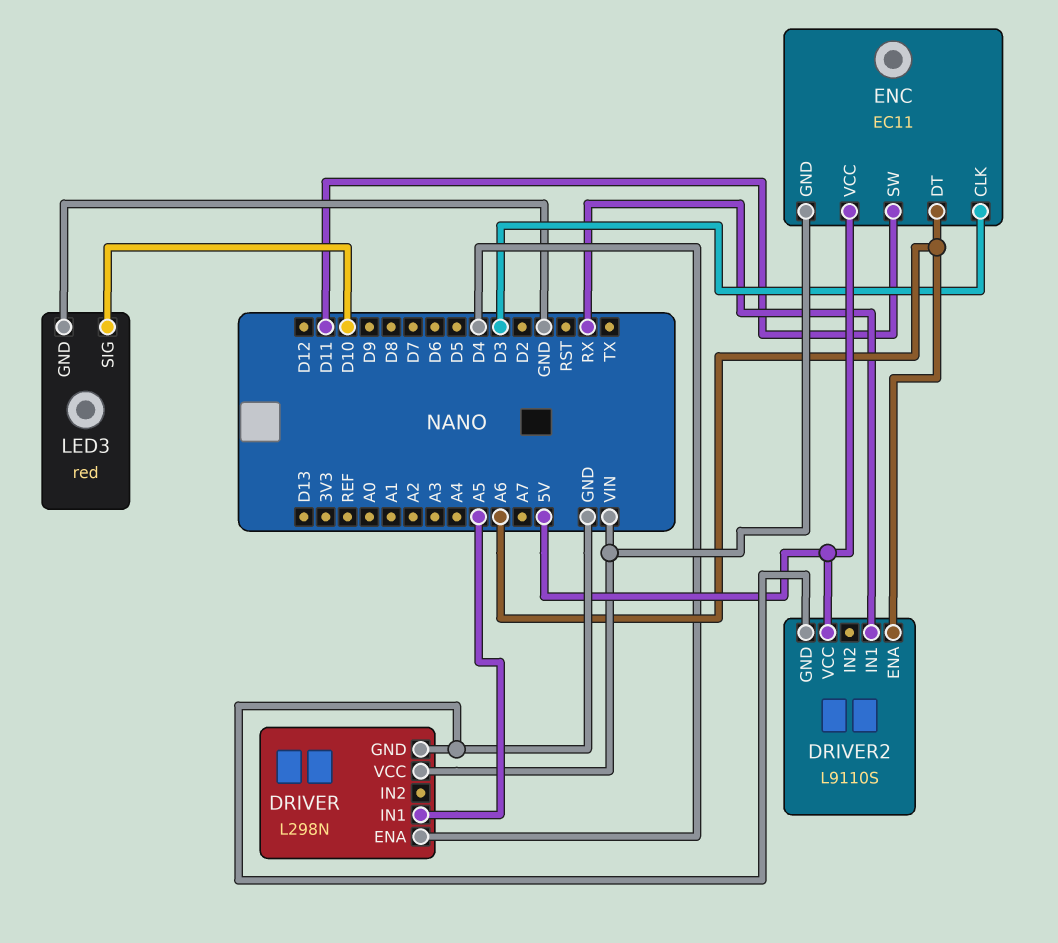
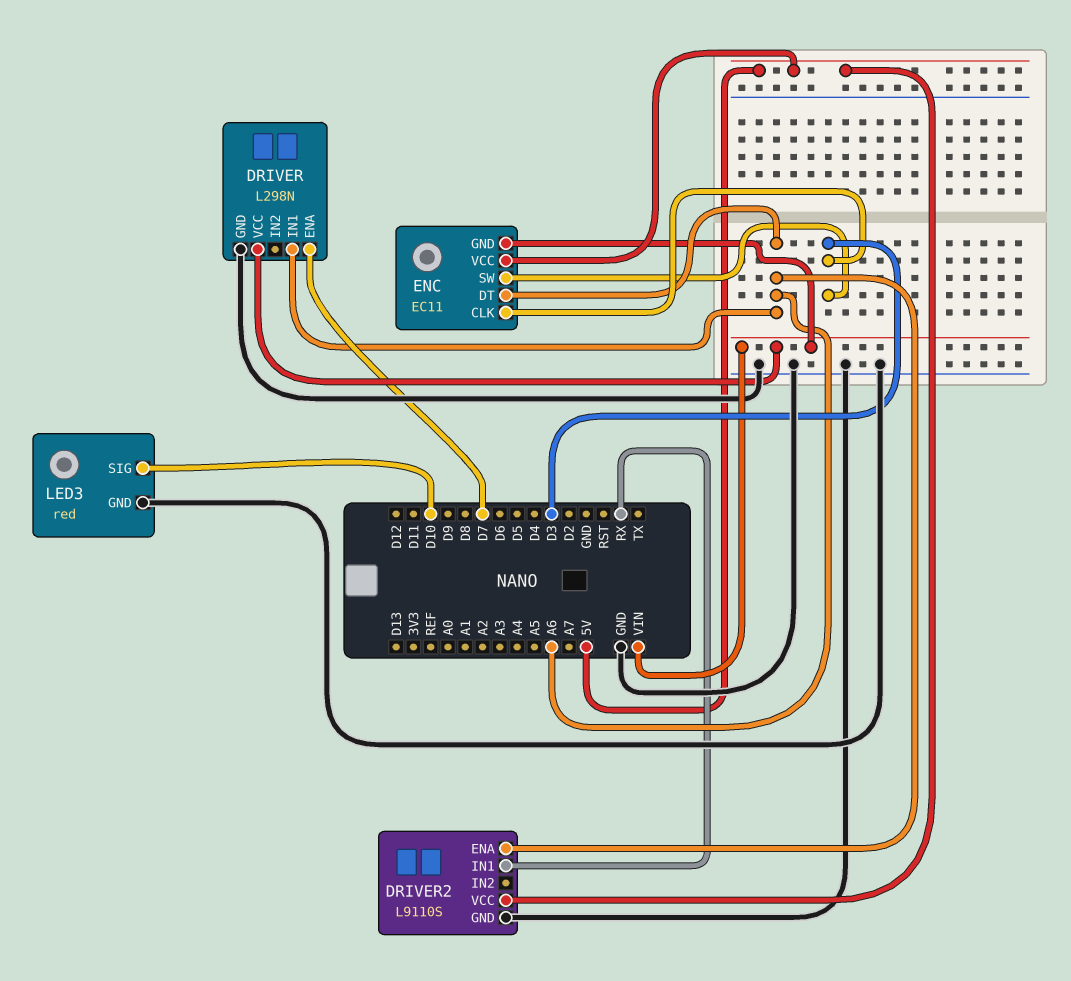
DRIVER pin ENA: D4 -> D7
DRIVER pin IN1: A5 -> A6
ENC pin SW: D11 -> D3

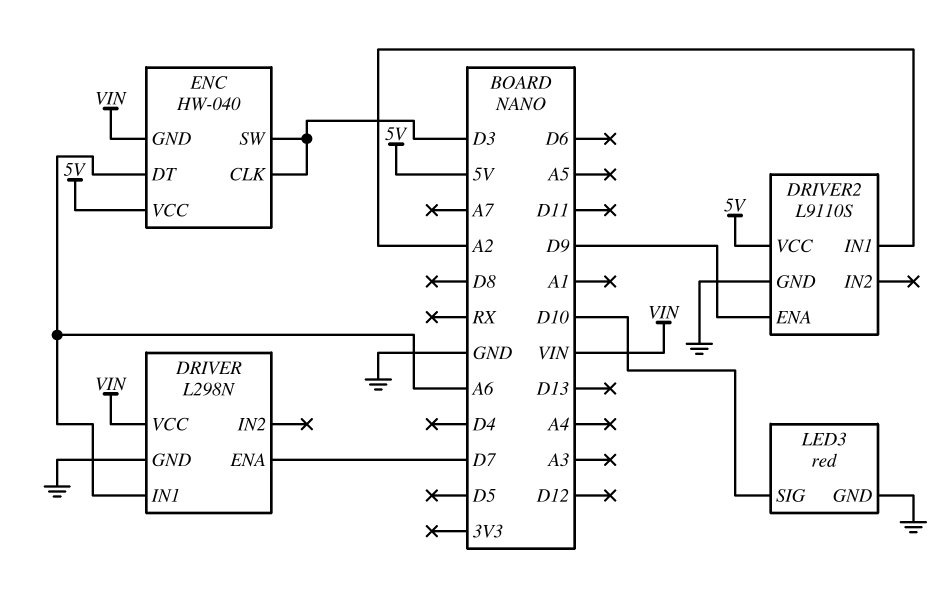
DRIVER2 pin ENA: A6 -> D9
DRIVER2 pin IN1: RX -> A2
ENC: EC11 -> HW-040

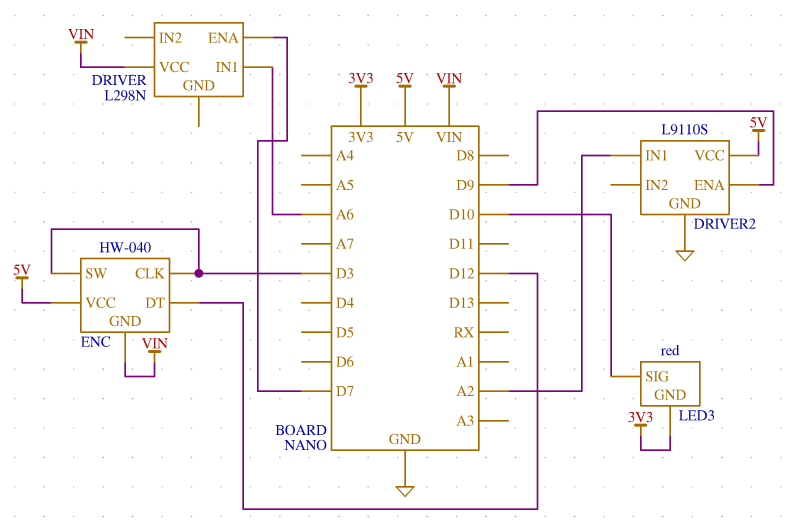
DRIVER pin GND: GND -> none
ENC pin DT: A6 -> D12
LED3 pin GND: GND -> 3V3

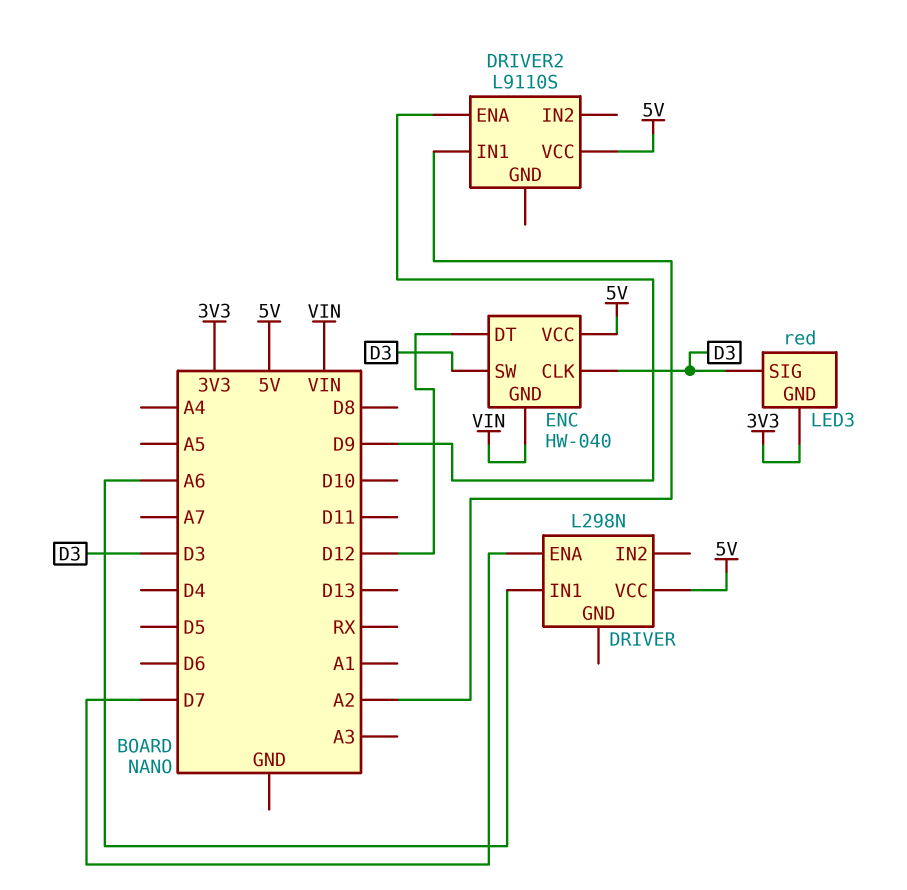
DRIVER pin VCC: VIN -> 5V
DRIVER2 pin GND: GND -> none
LED3 pin SIG: D10 -> D3

